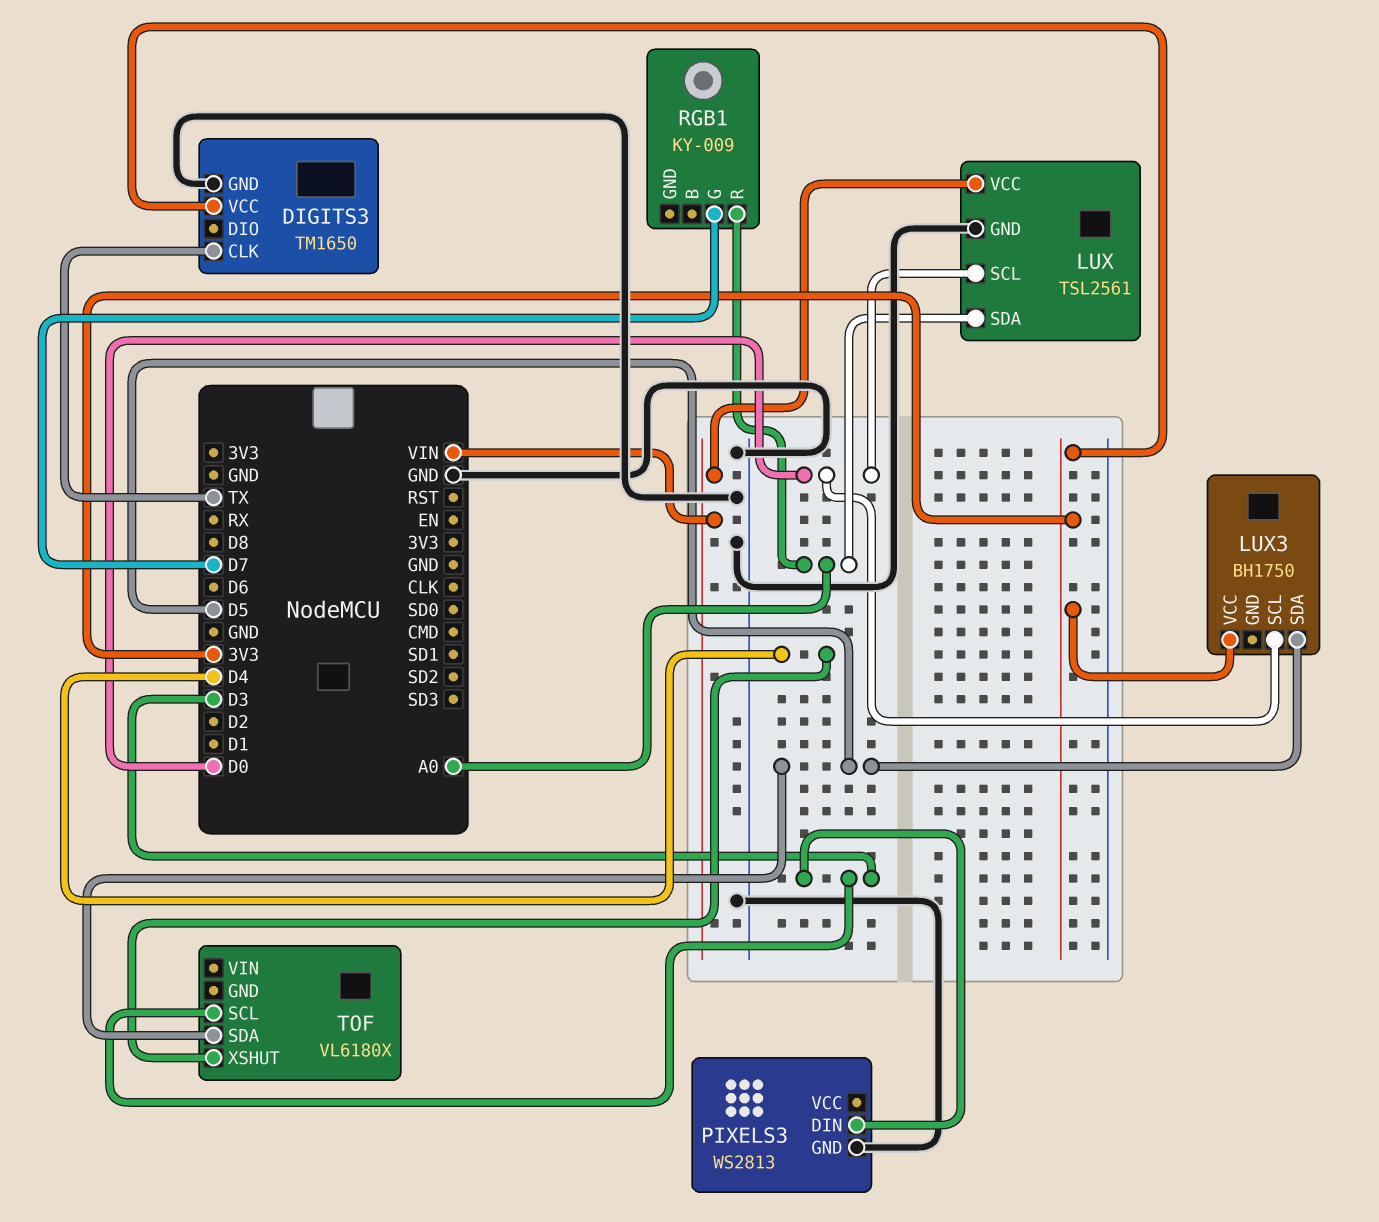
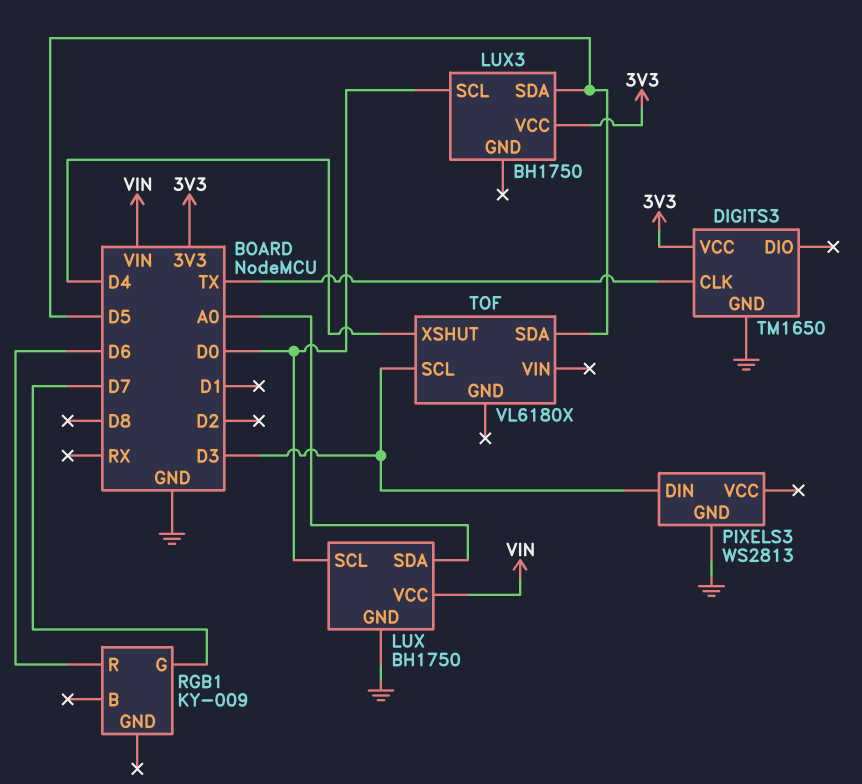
LUX: TSL2561 -> BH1750
RGB1 pin R: A0 -> D6

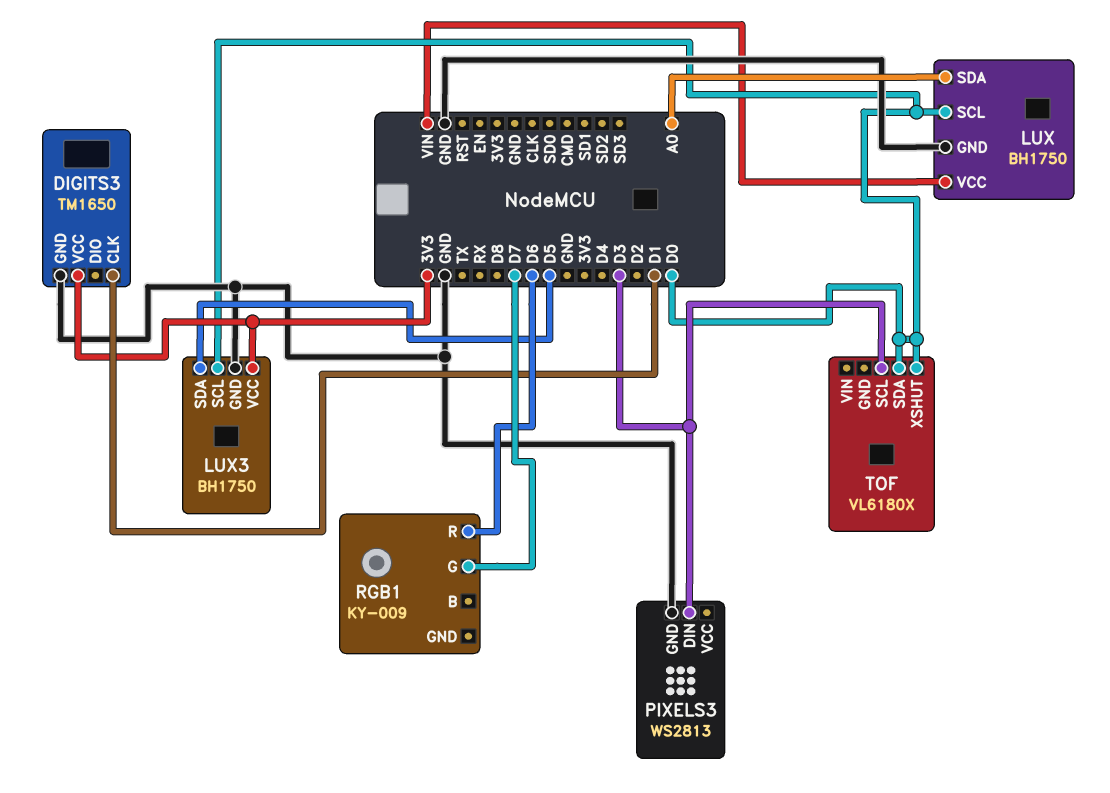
DIGITS3 pin CLK: TX -> D1
LUX3 pin GND: none -> GND
TOF pin SDA: D5 -> D0
TOF pin XSHUT: D4 -> D0

